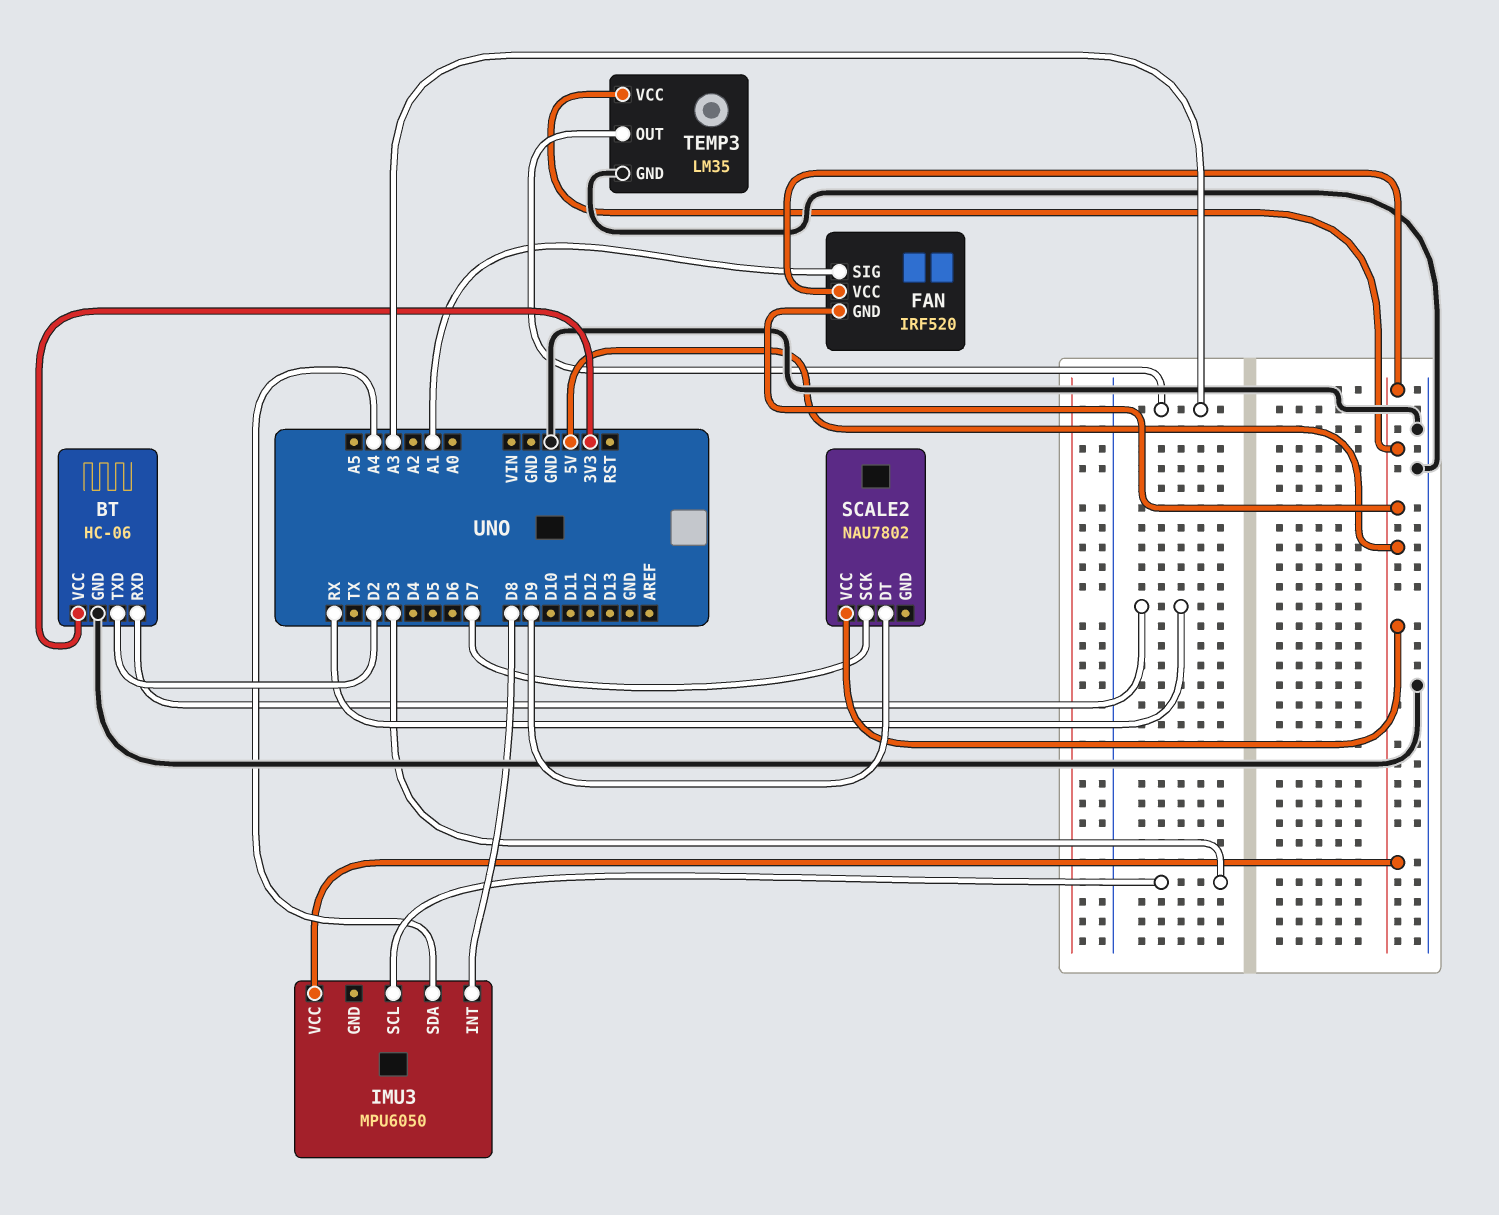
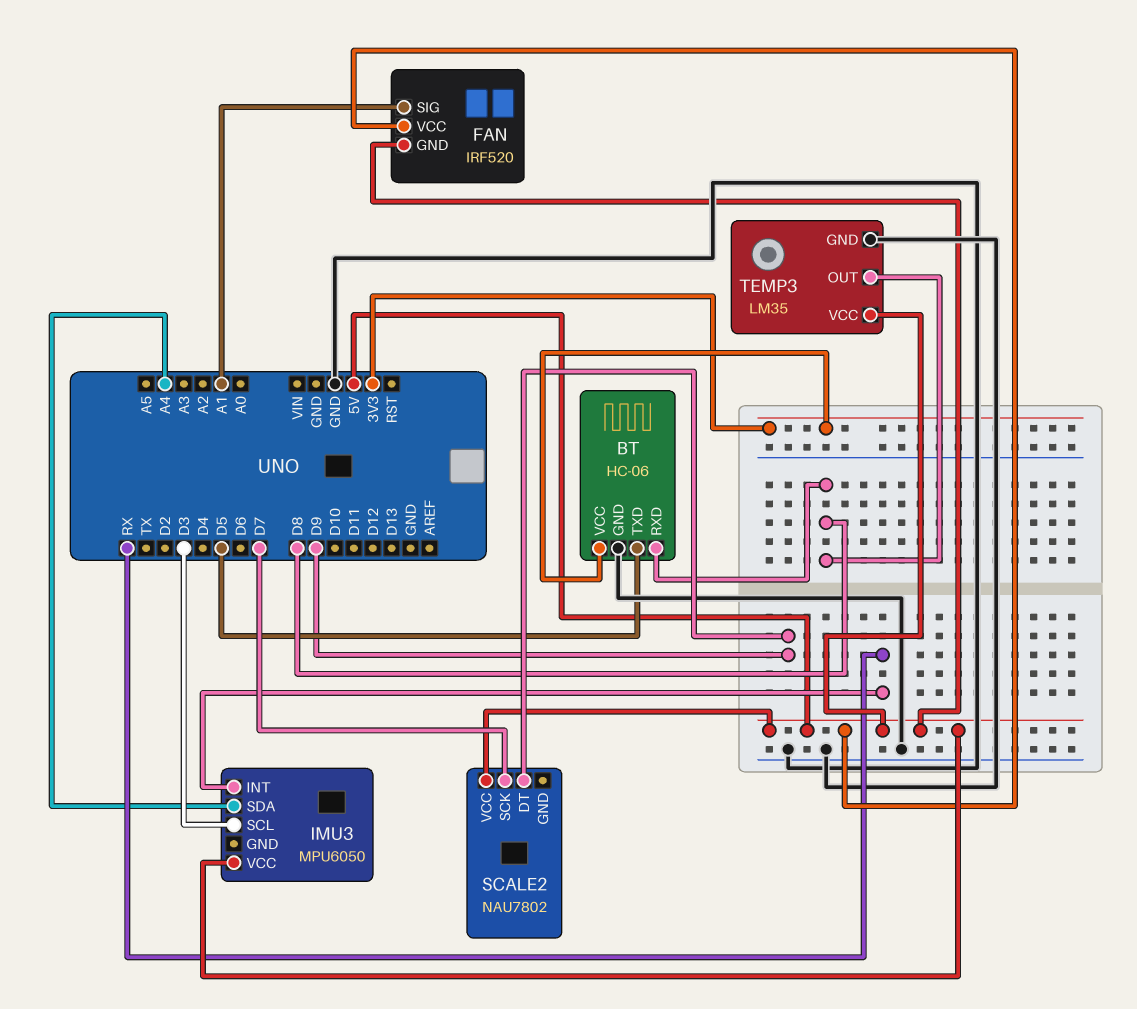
BT pin RXD: RX -> D8
BT pin TXD: D2 -> D5
IMU3 pin INT: D8 -> RX
TEMP3 pin OUT: A3 -> D8

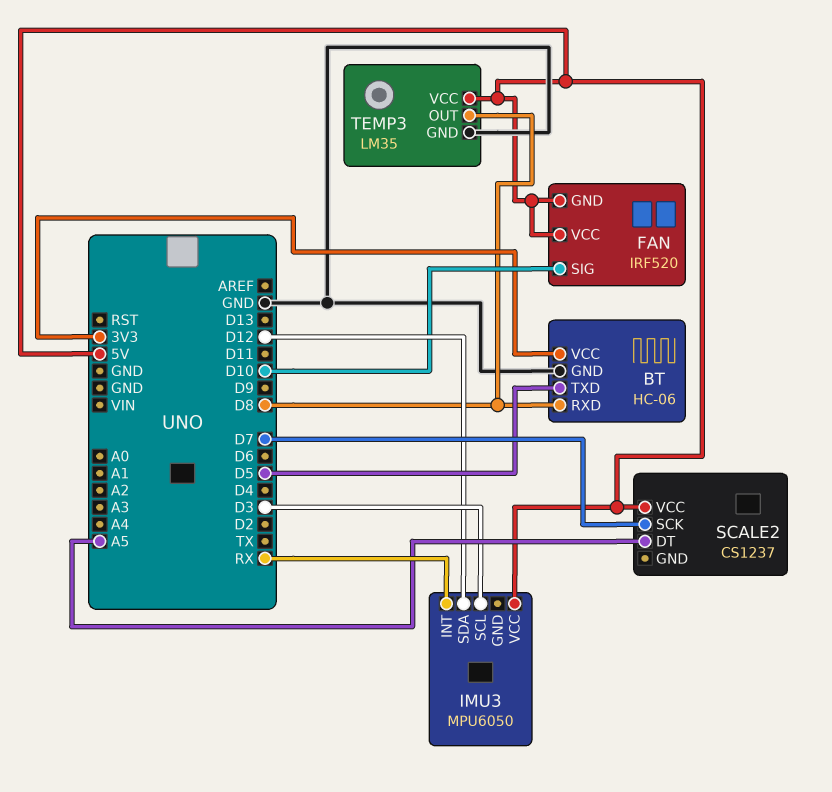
FAN pin SIG: A1 -> D10
IMU3 pin SDA: A4 -> D12
SCALE2: NAU7802 -> CS1237
SCALE2 pin DT: D9 -> A5

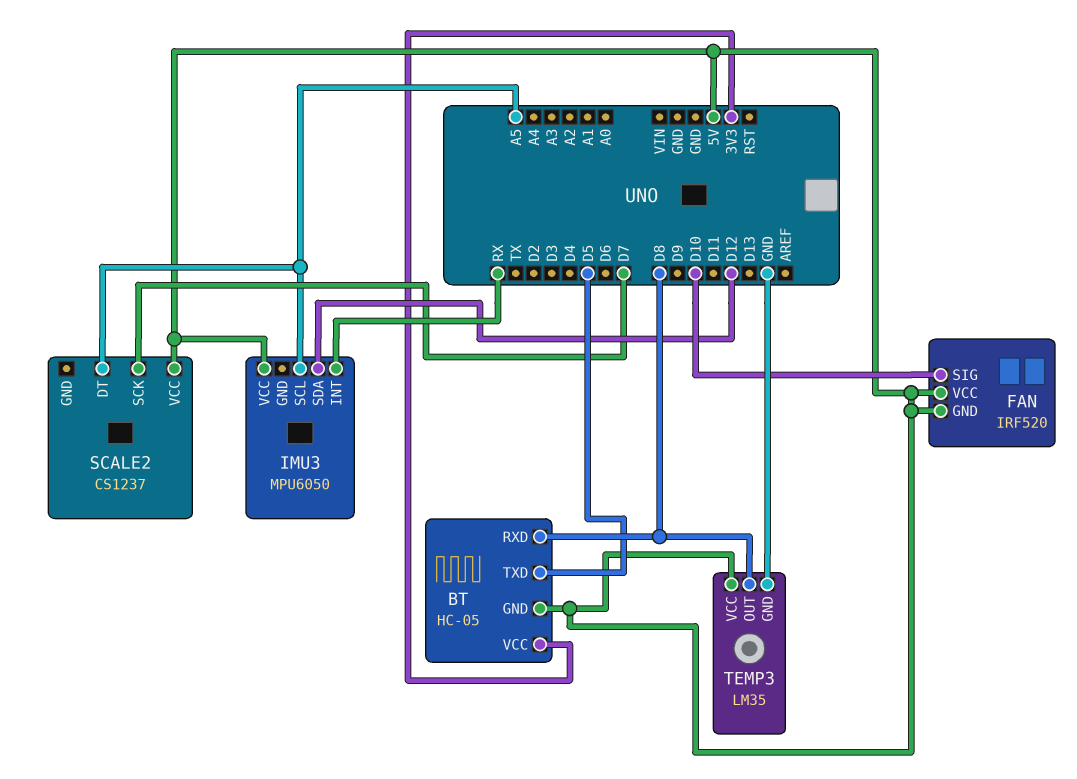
BT: HC-06 -> HC-05
BT pin GND: GND -> 5V
IMU3 pin SCL: D3 -> A5

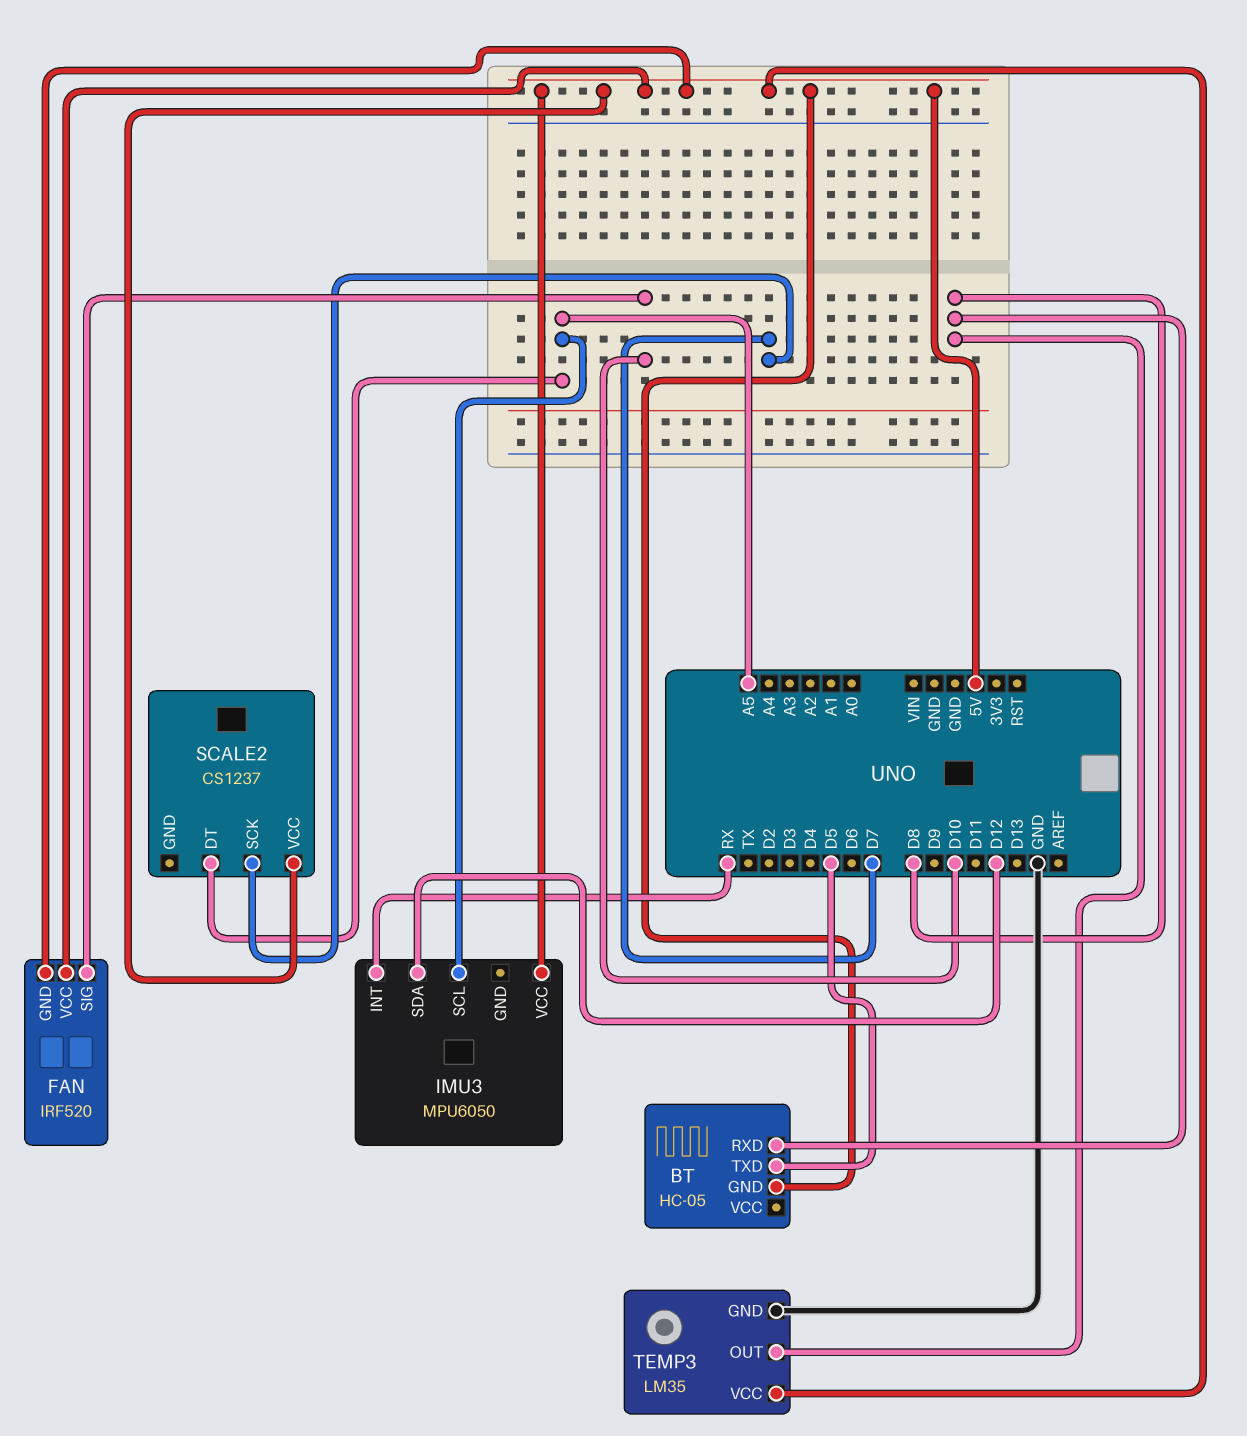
BT pin VCC: 3V3 -> none

